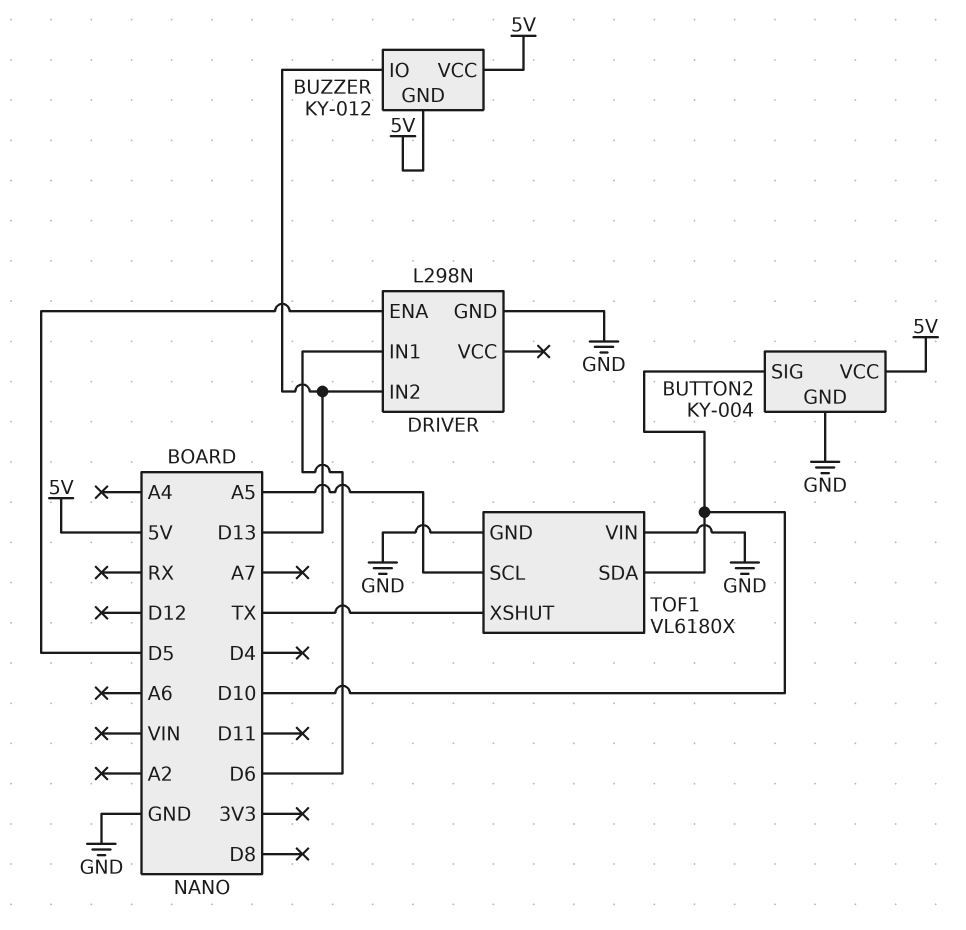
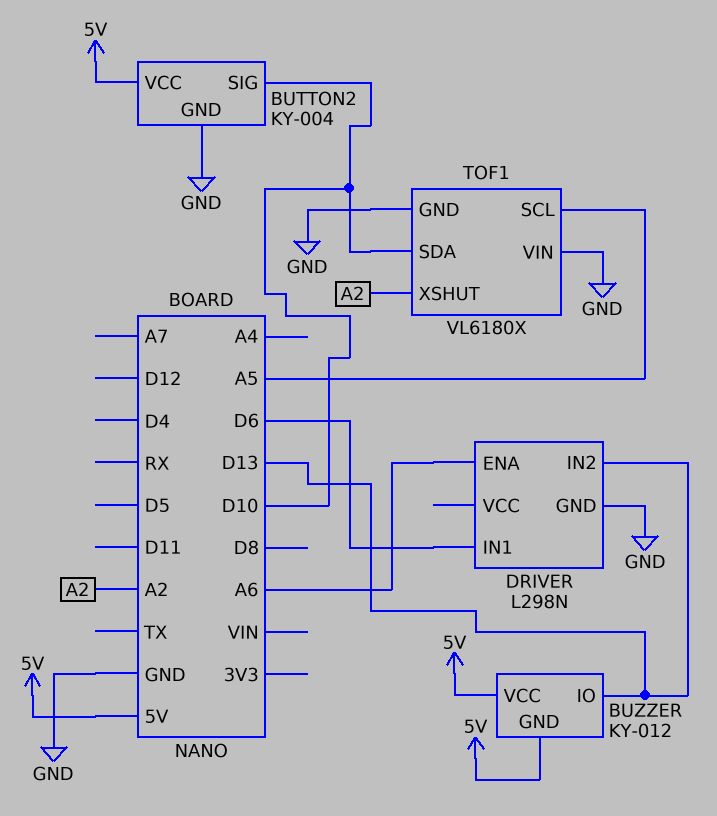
DRIVER pin ENA: D5 -> A6
TOF1 pin XSHUT: TX -> A2

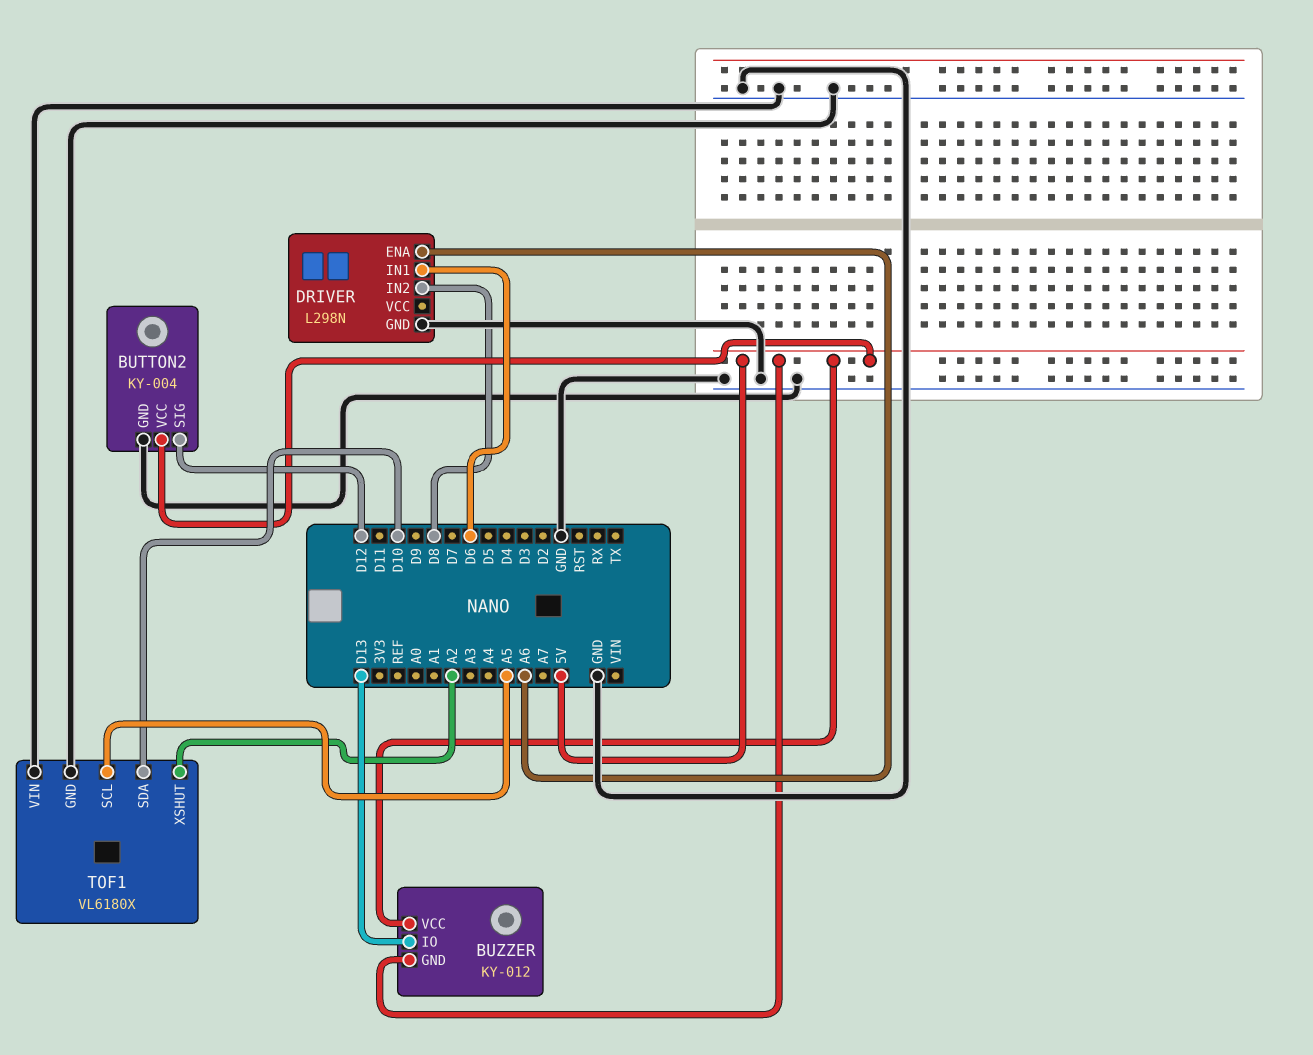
BUTTON2 pin SIG: D10 -> D12
DRIVER pin IN2: D13 -> D8

